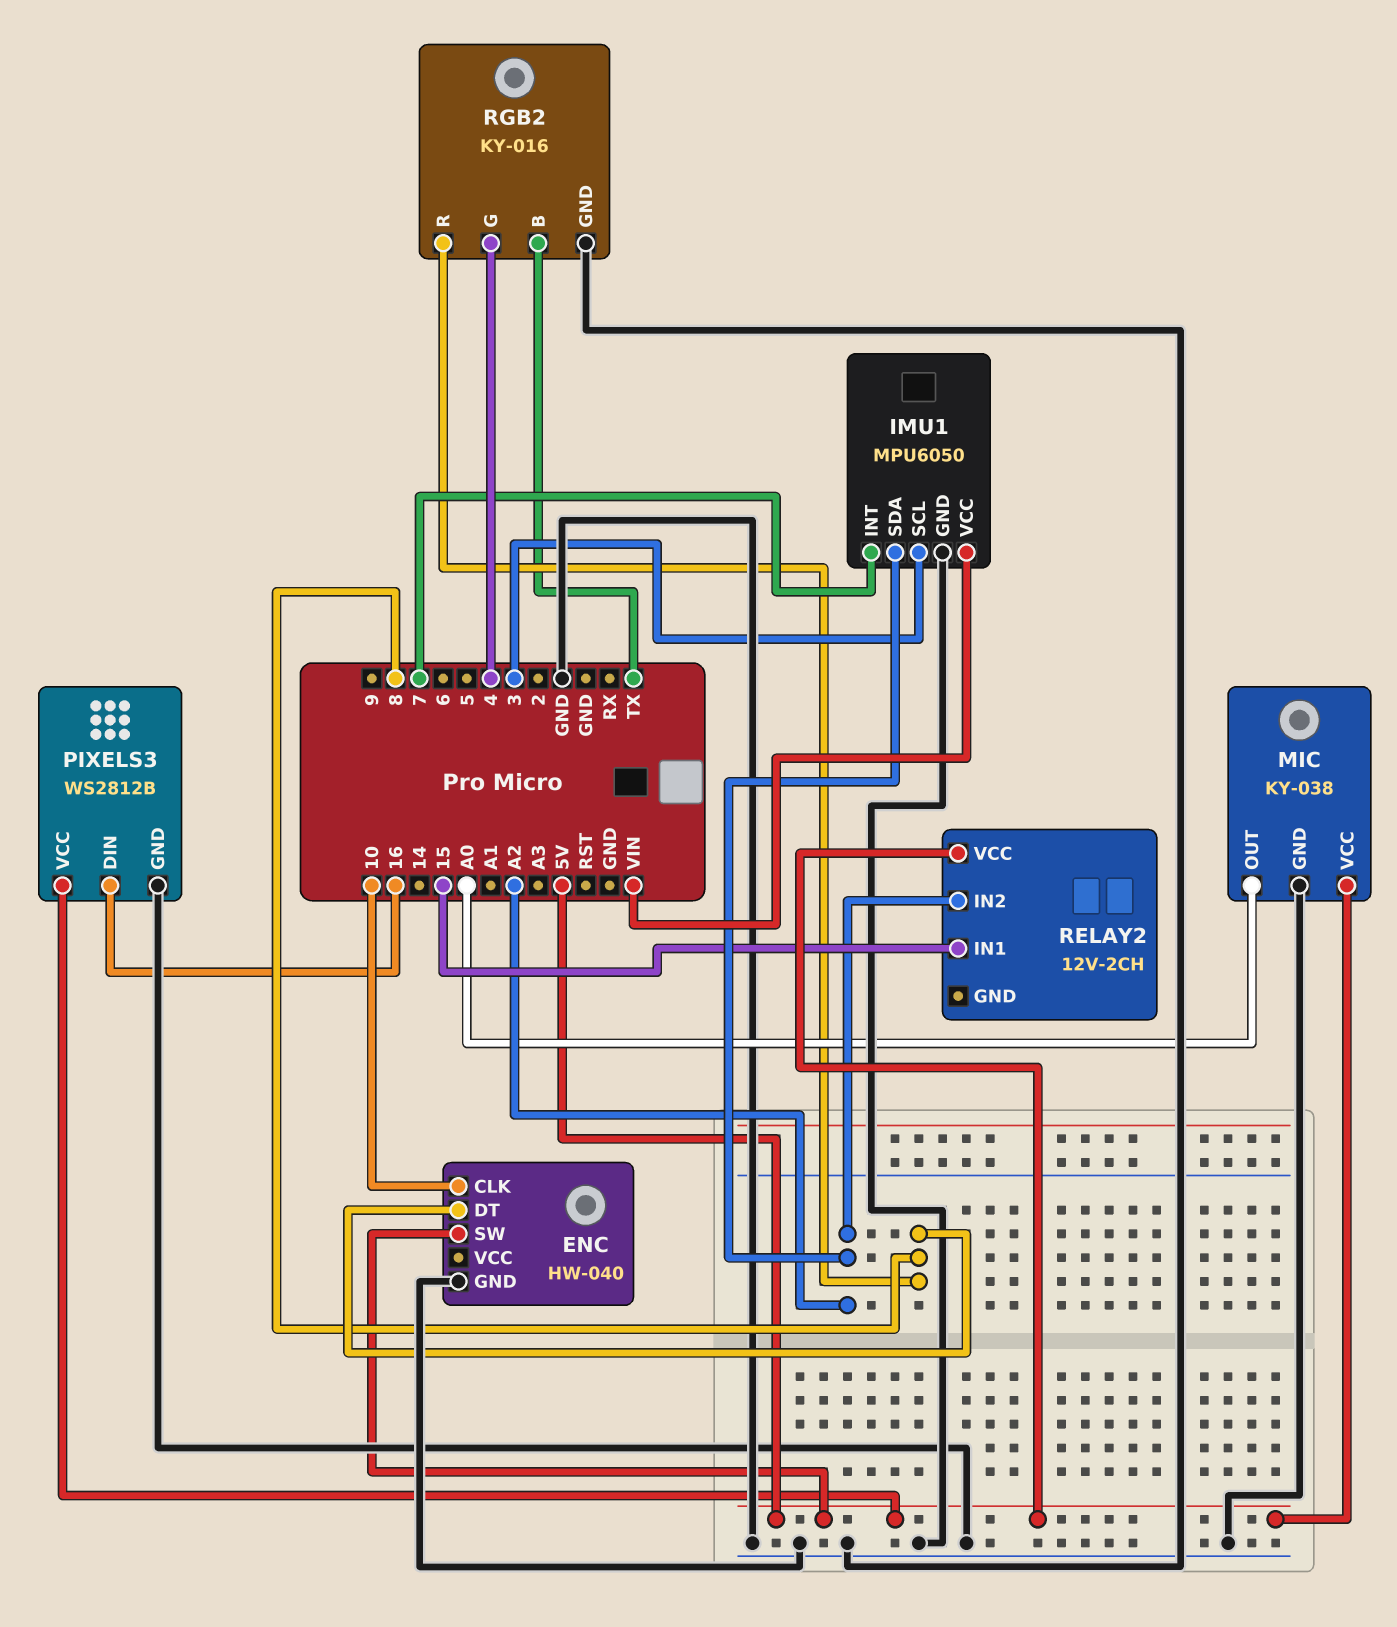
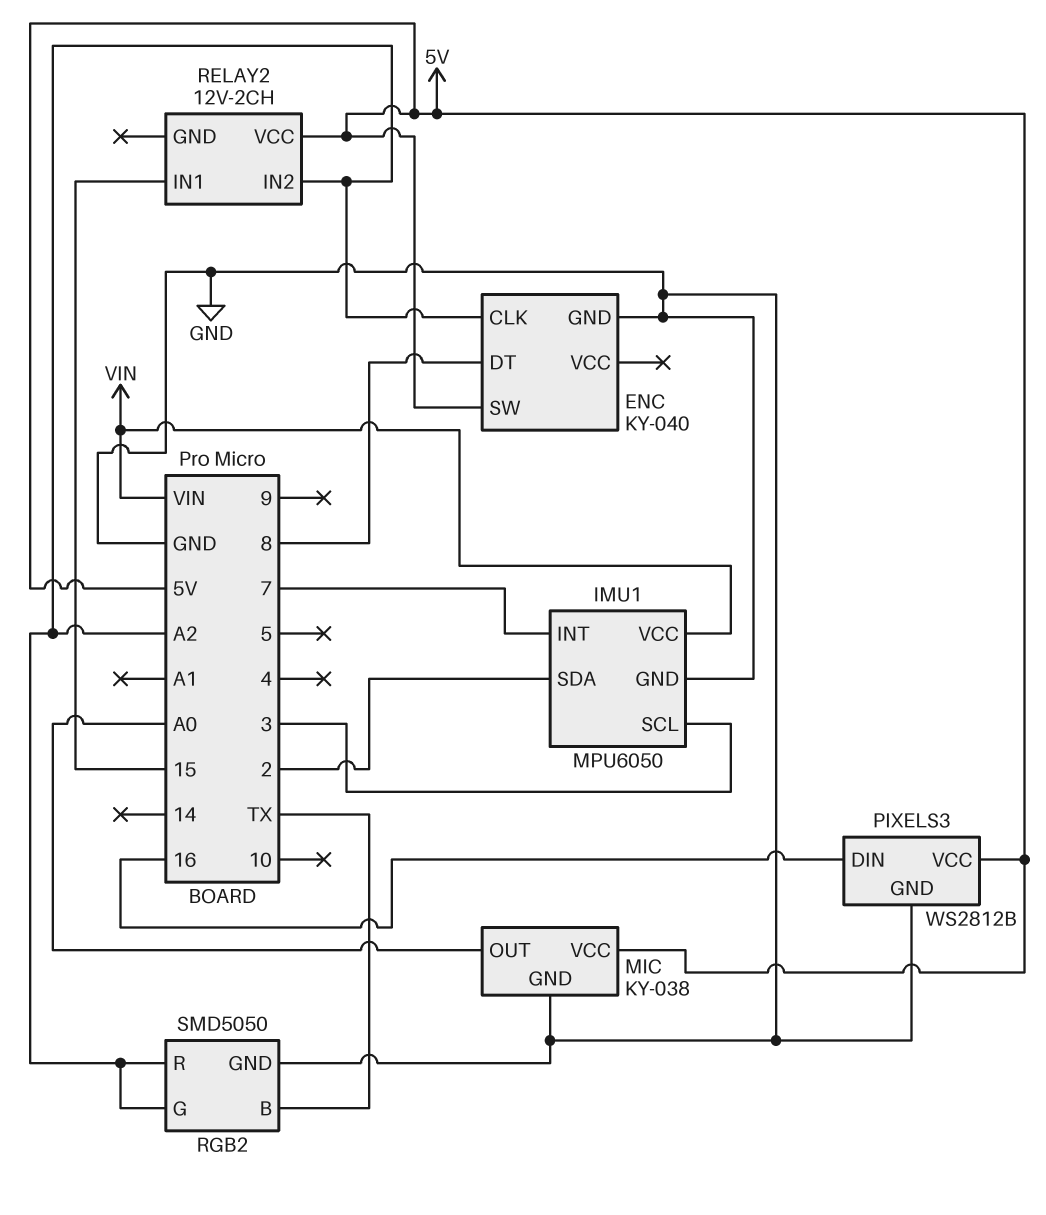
ENC: HW-040 -> KY-040
ENC pin CLK: 10 -> A2
IMU1 pin SDA: A2 -> 2
RGB2: KY-016 -> SMD5050
RGB2 pin G: 4 -> A2
RGB2 pin R: 8 -> A2

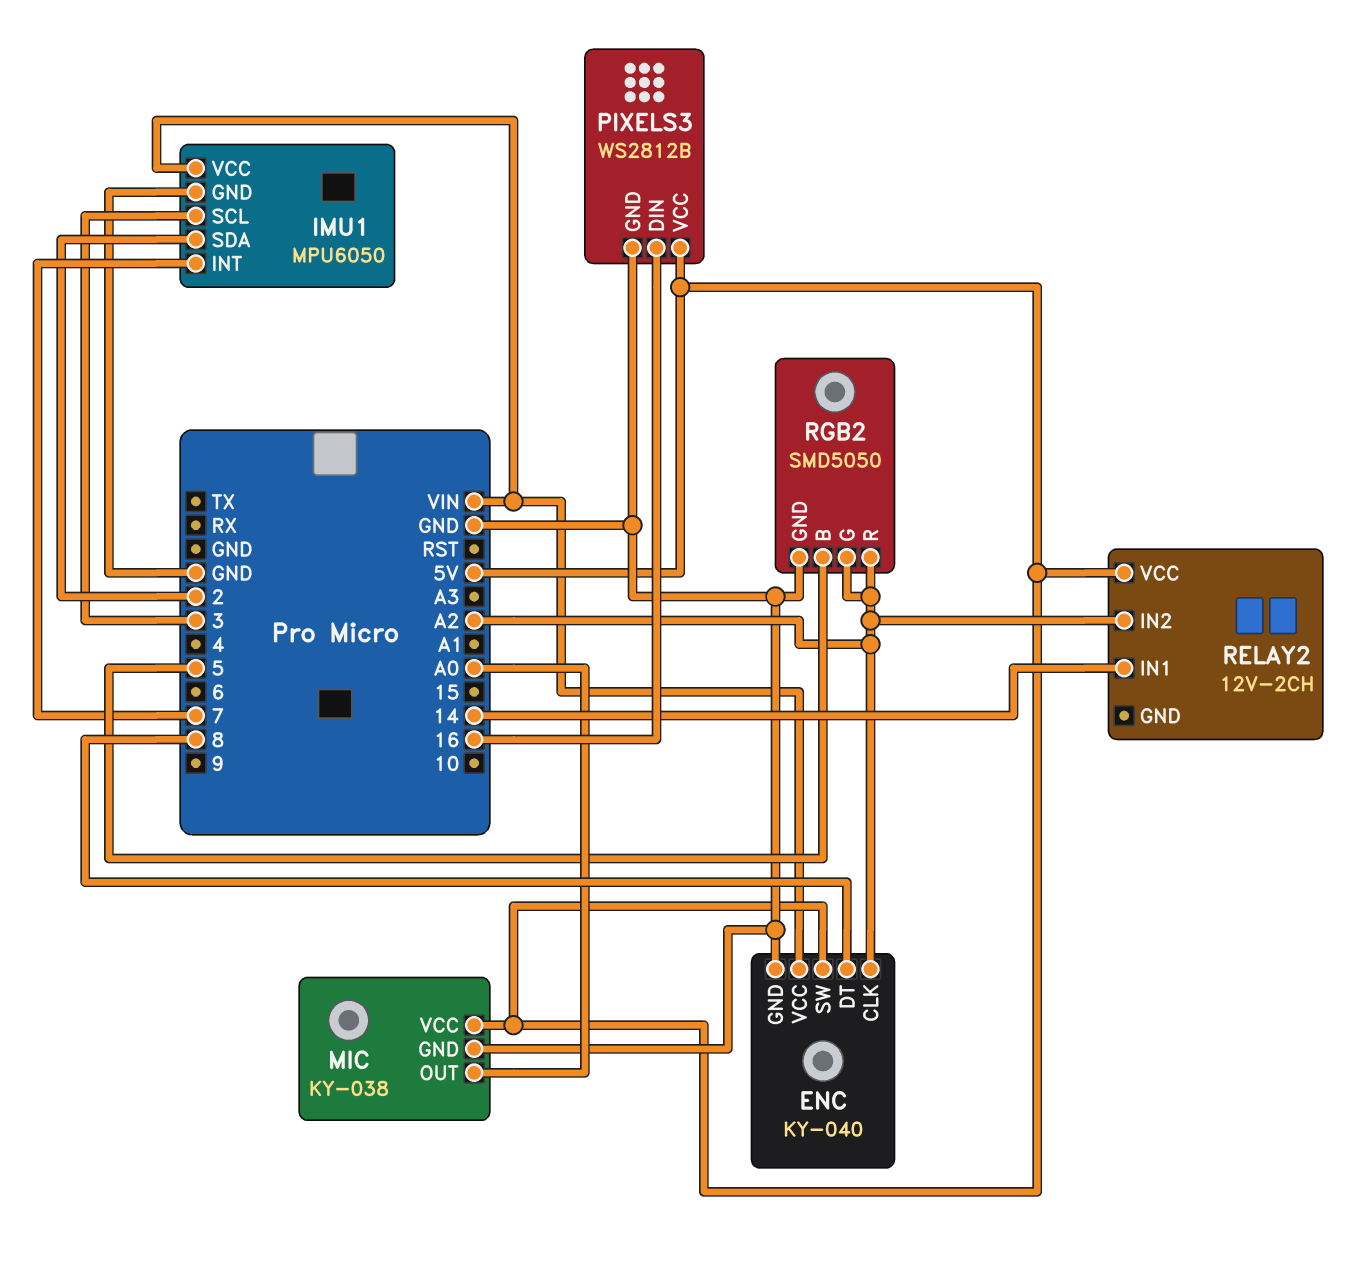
ENC pin VCC: none -> VIN
RELAY2 pin IN1: 15 -> 14
RGB2 pin B: TX -> 5

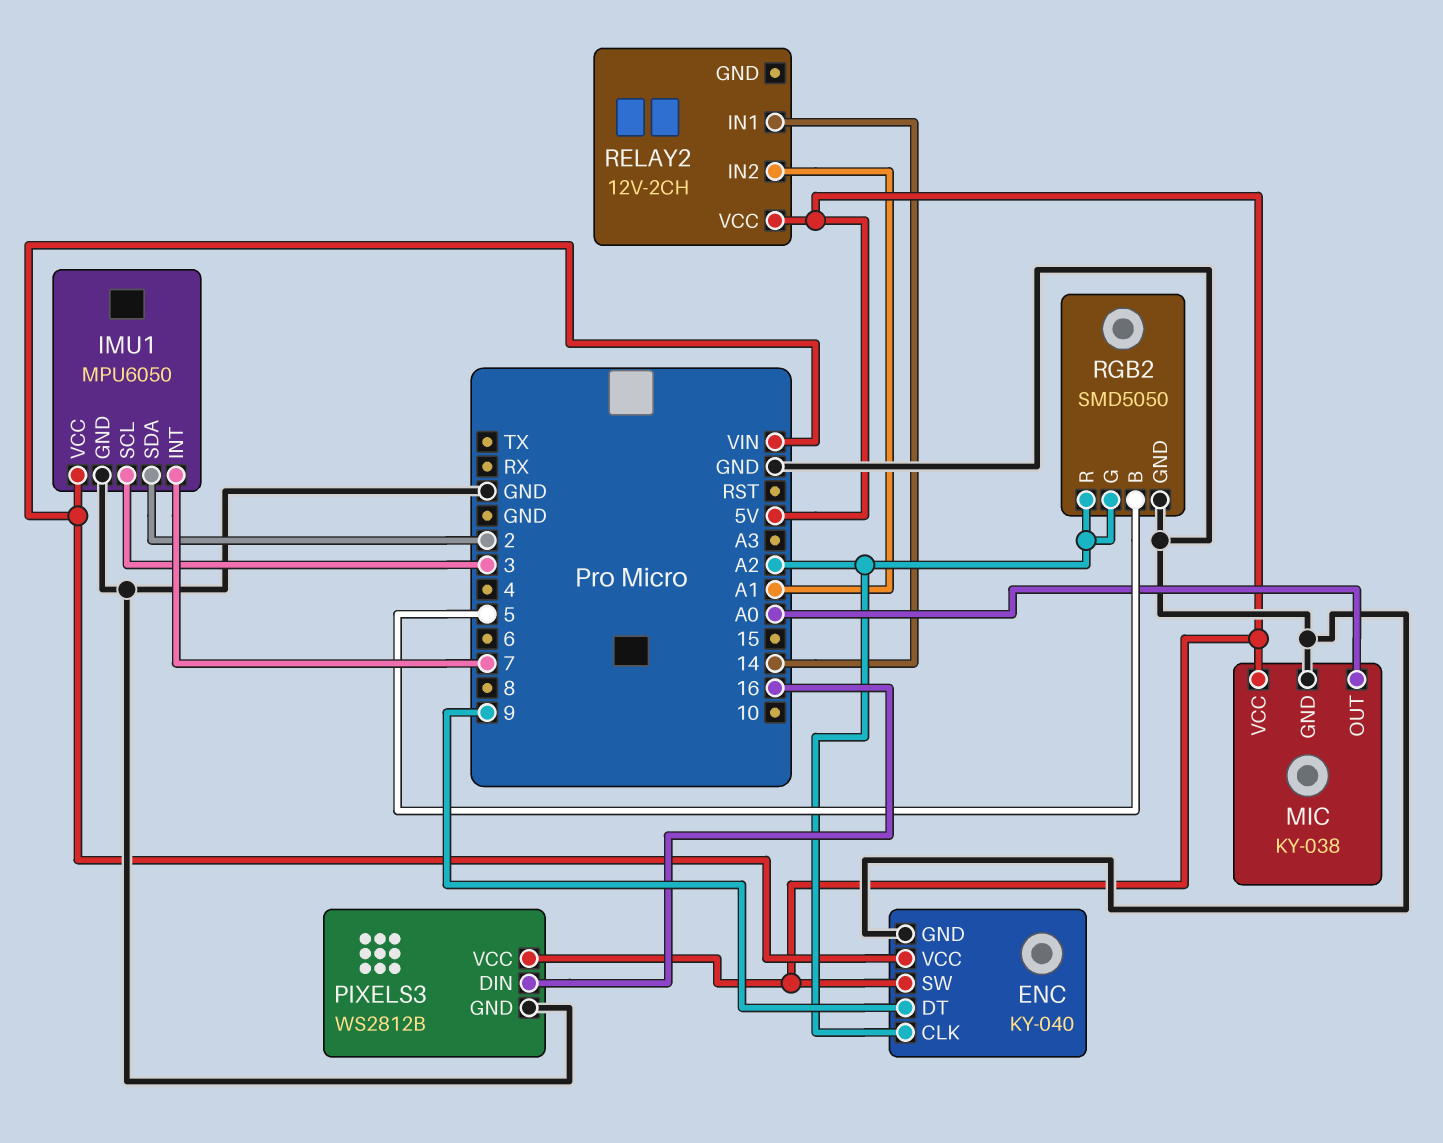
ENC pin DT: 8 -> 9
RELAY2 pin IN2: A2 -> A1

